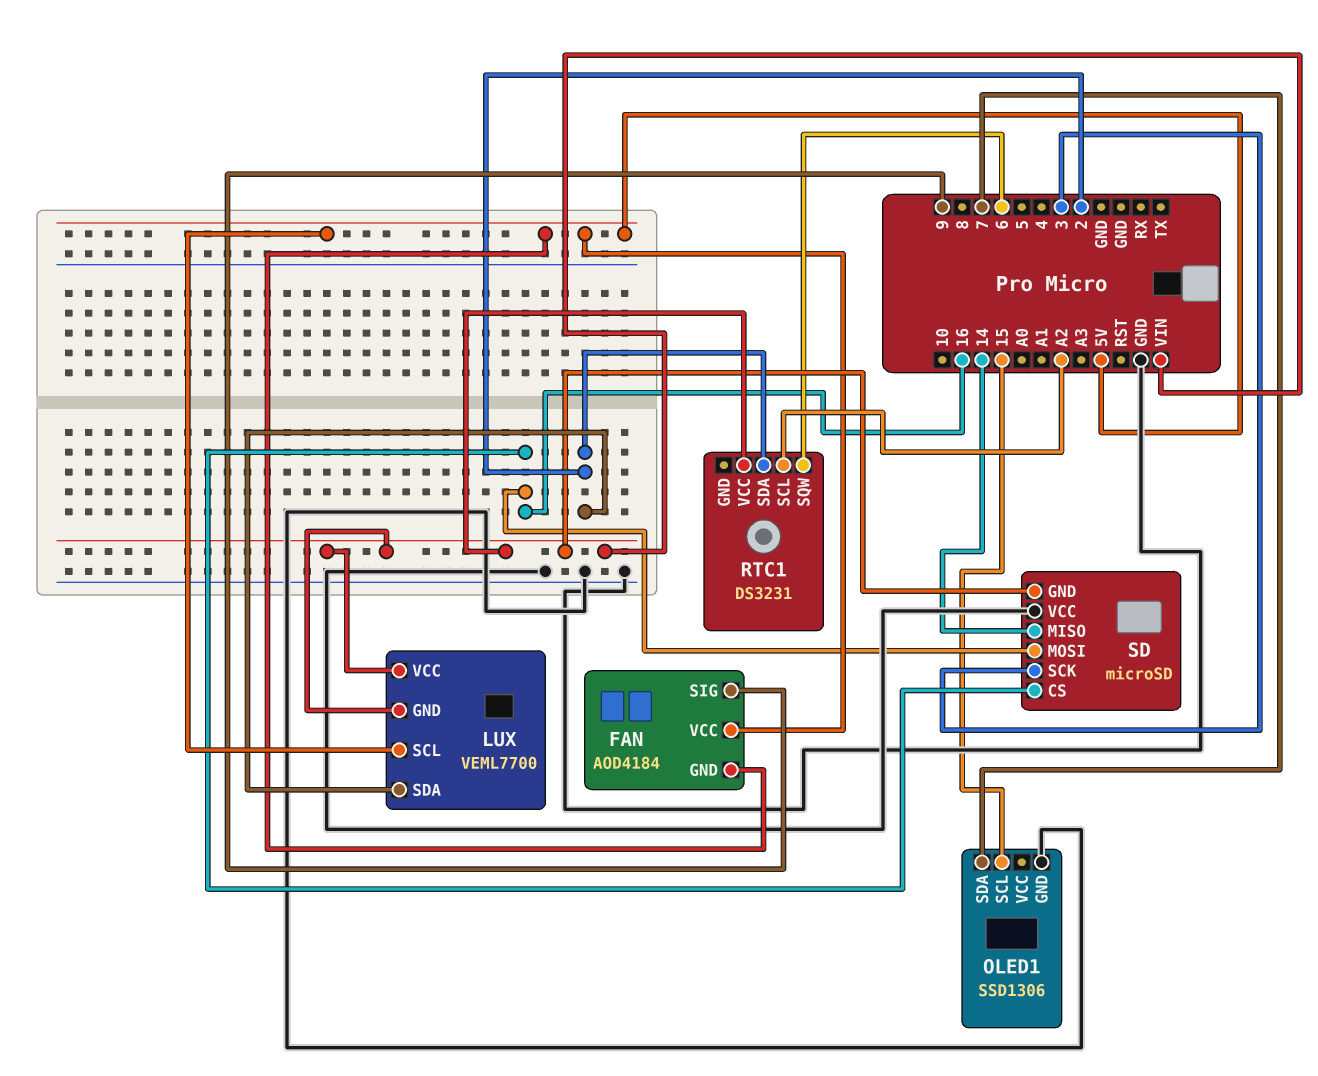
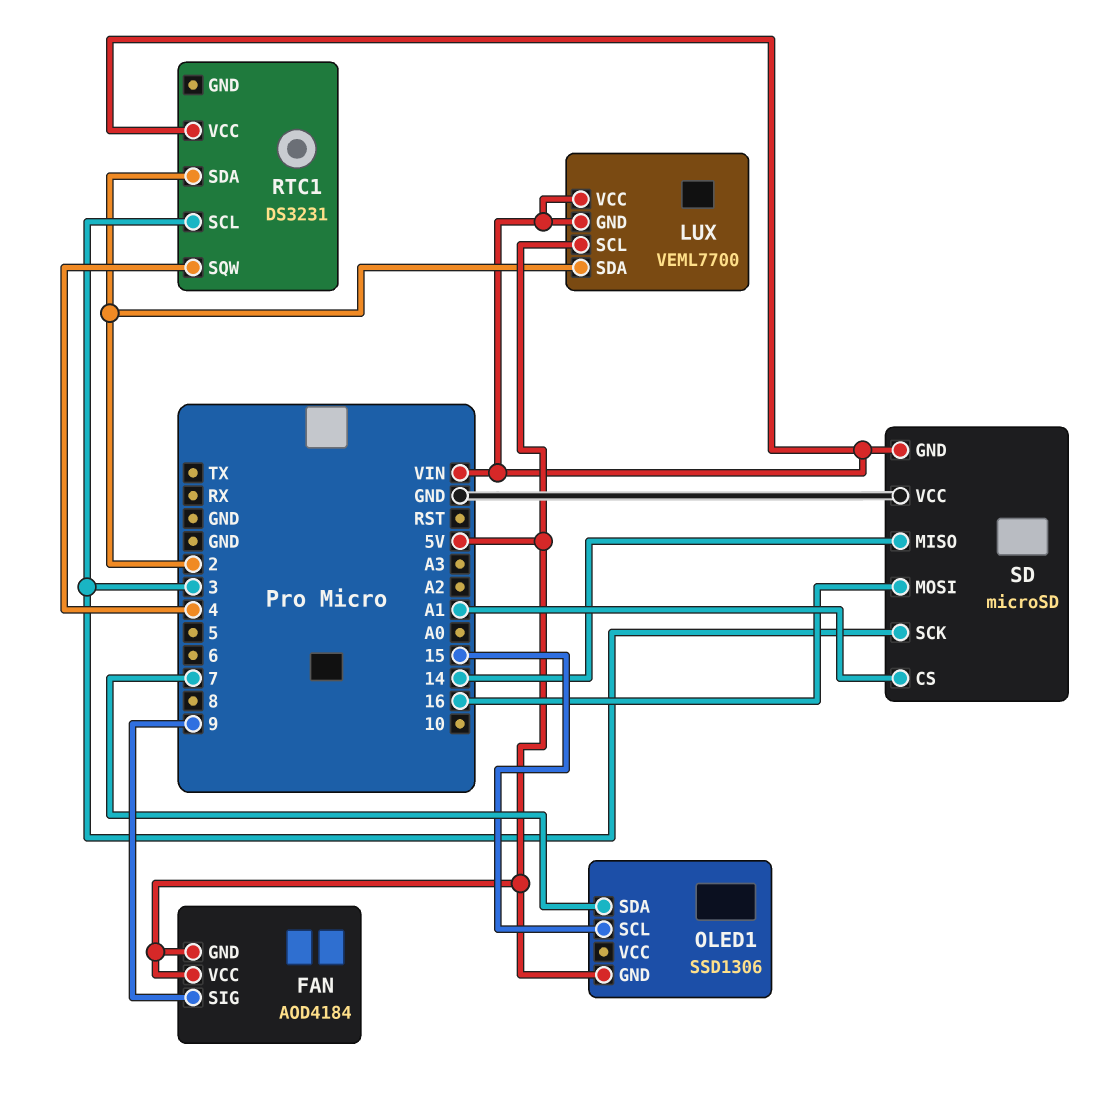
OLED1 pin GND: GND -> 5V
RTC1 pin SCL: A2 -> 3
RTC1 pin SQW: 6 -> 4
SD pin CS: 16 -> A1

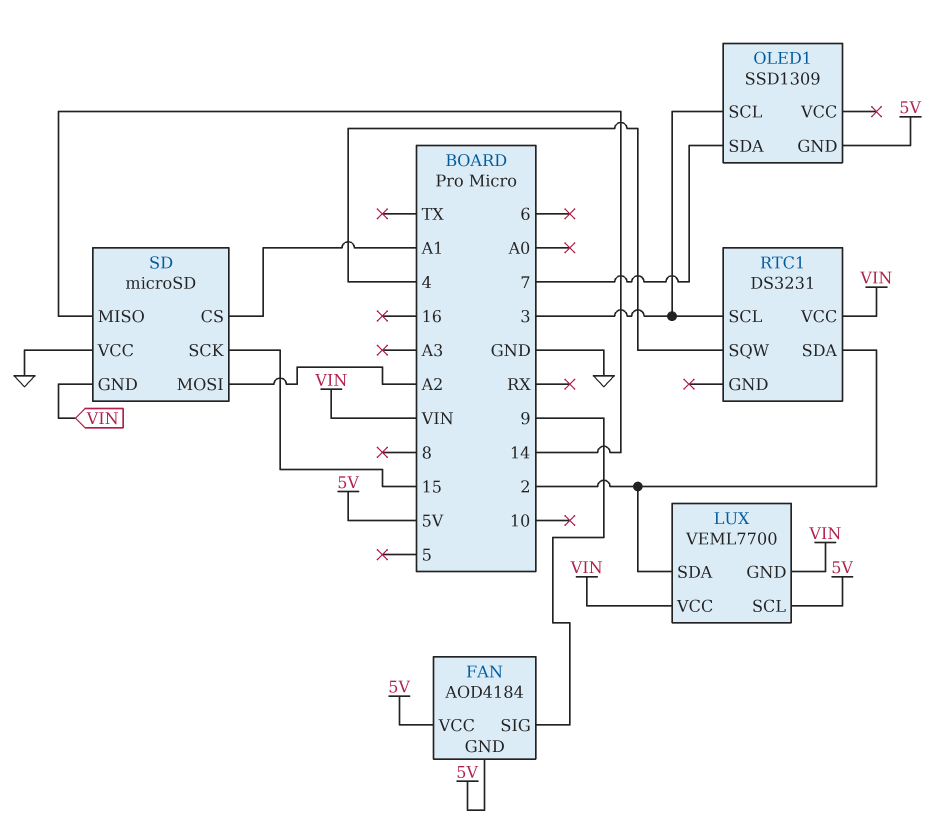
OLED1: SSD1306 -> SSD1309
OLED1 pin SCL: 15 -> 3
SD pin MOSI: 16 -> A2
SD pin SCK: 3 -> 15

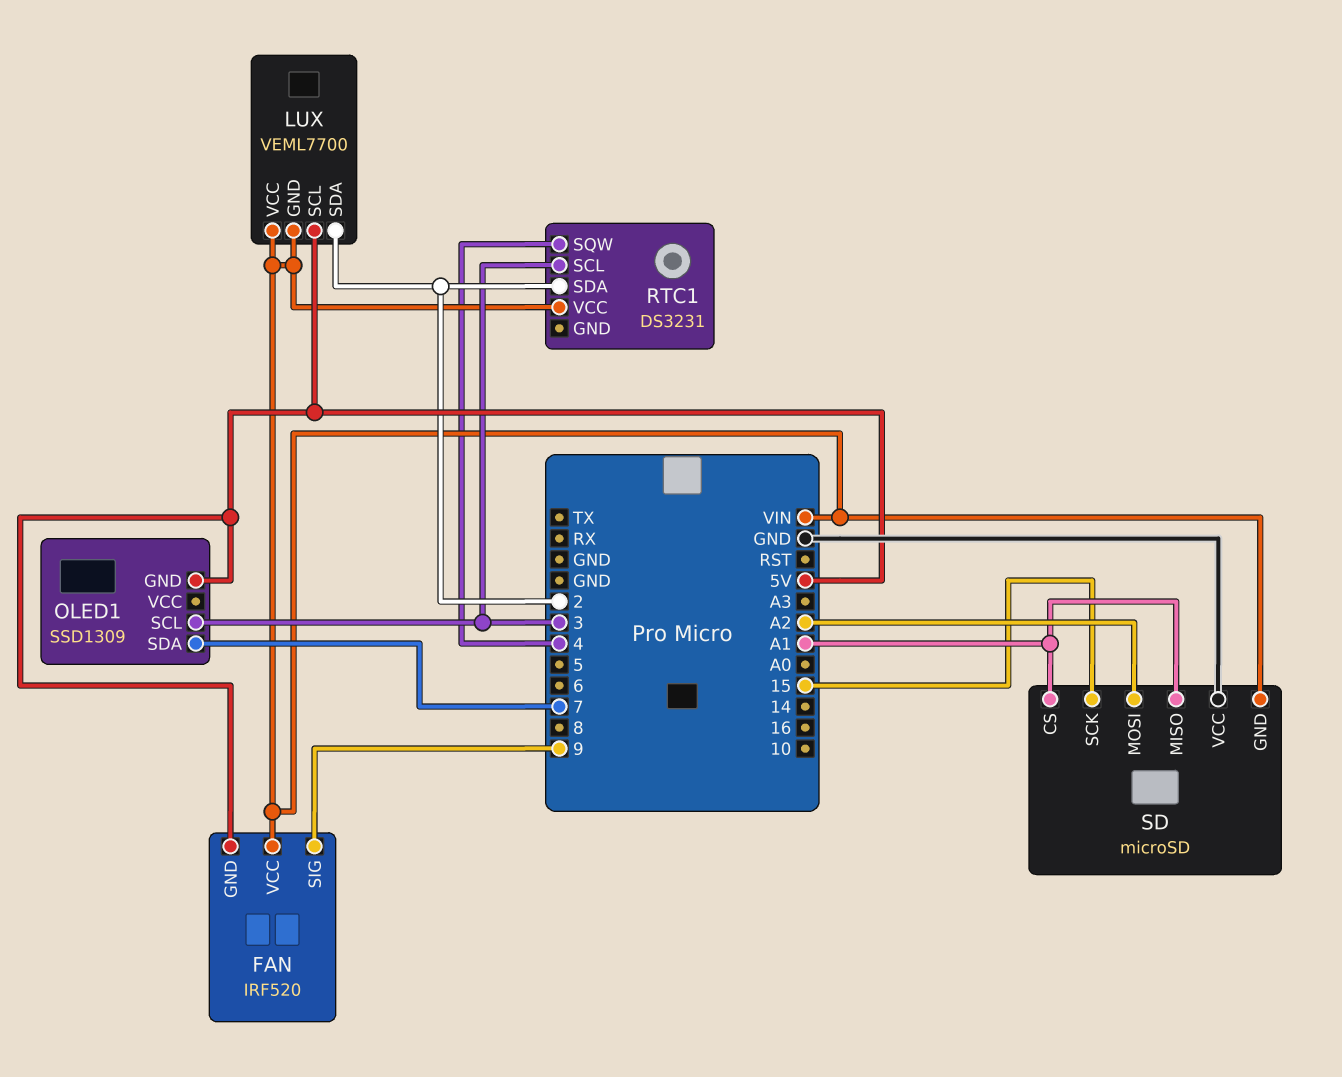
FAN: AOD4184 -> IRF520
FAN pin VCC: 5V -> VIN
SD pin MISO: 14 -> A1

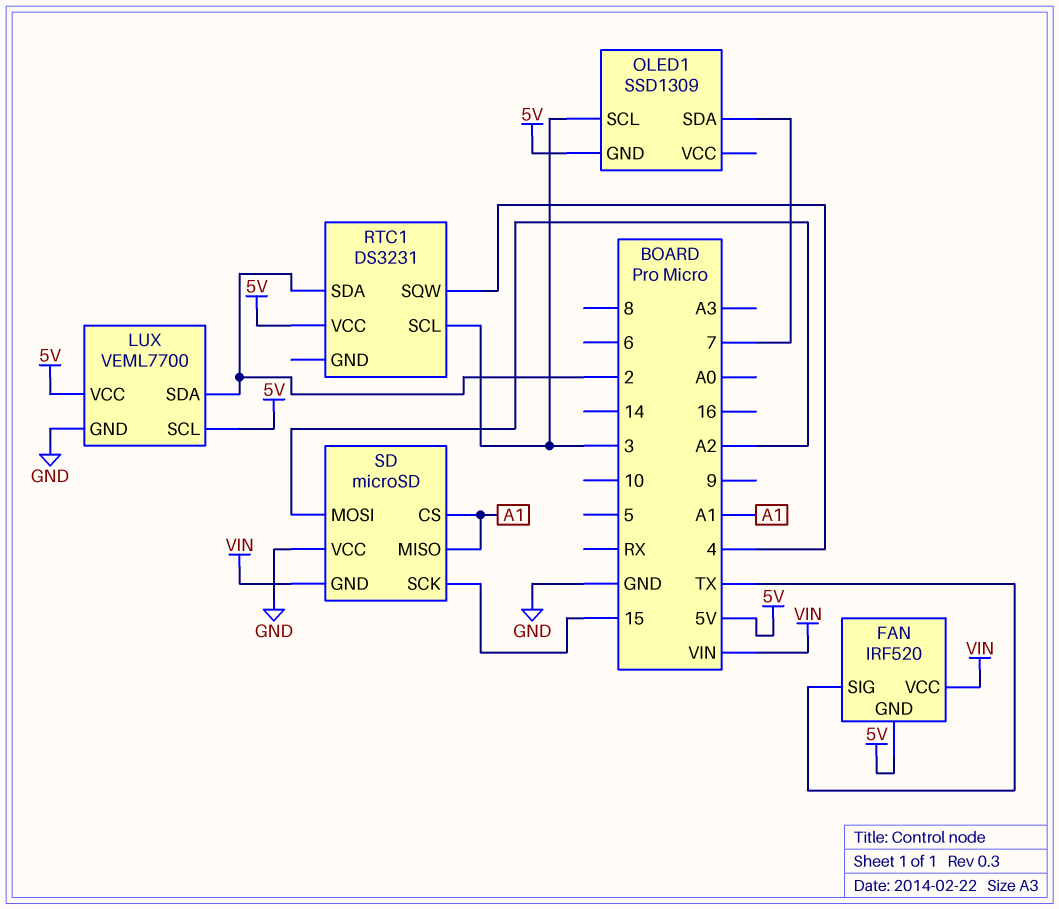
FAN pin SIG: 9 -> TX
LUX pin GND: VIN -> GND
LUX pin VCC: VIN -> 5V
RTC1 pin VCC: VIN -> 5V

